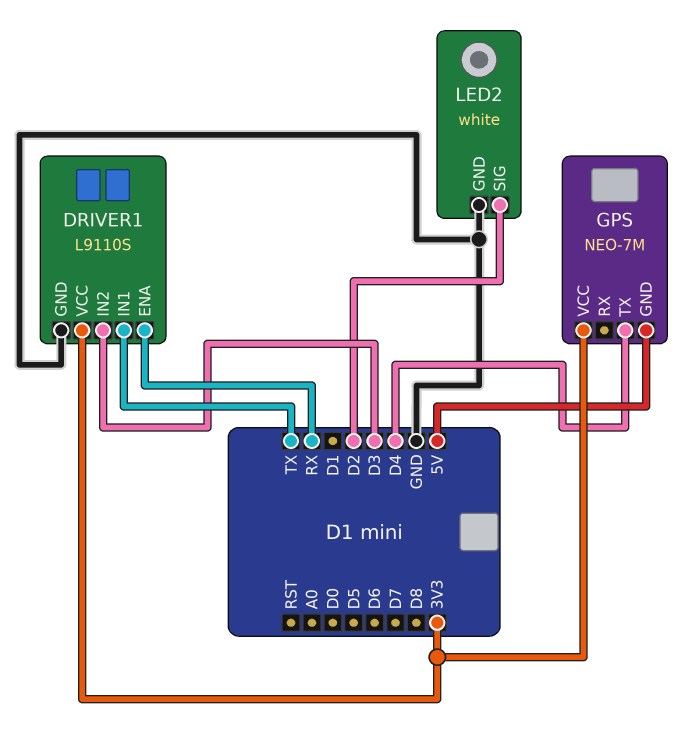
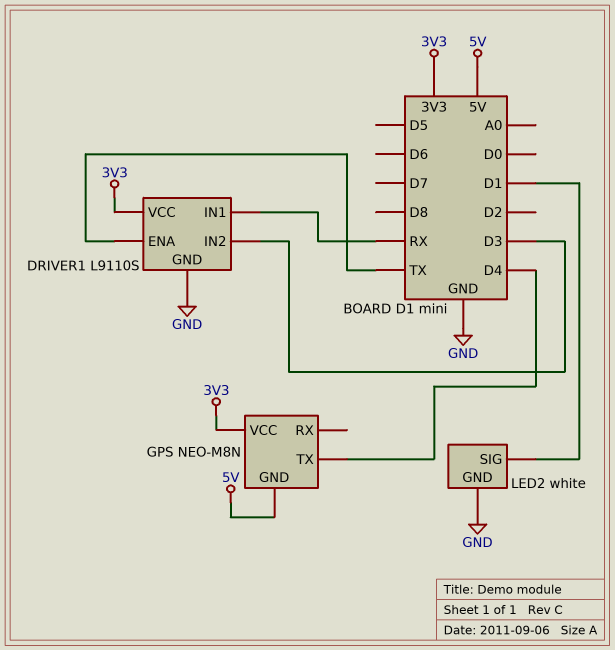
DRIVER1 pin ENA: RX -> TX
DRIVER1 pin IN1: TX -> RX
GPS: NEO-7M -> NEO-M8N
LED2 pin SIG: D2 -> D1

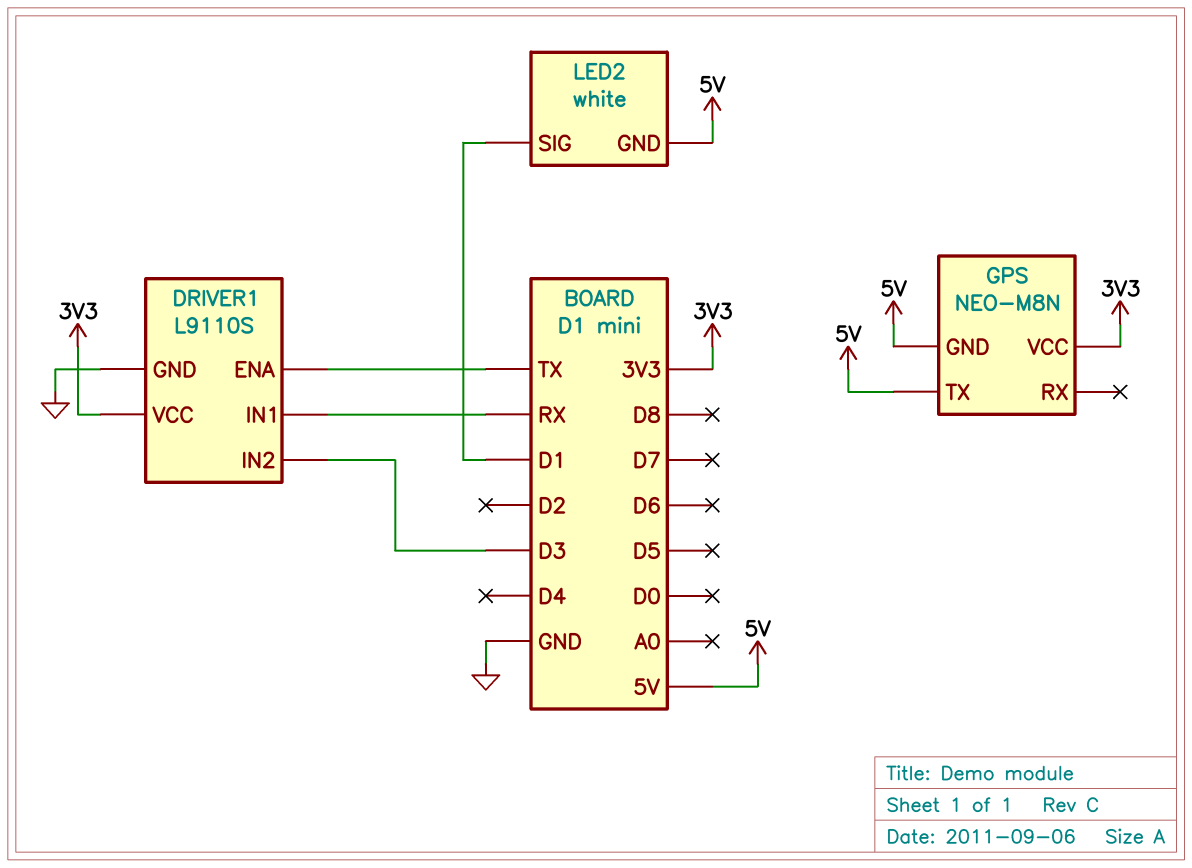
GPS pin TX: D4 -> 5V
LED2 pin GND: GND -> 5V

